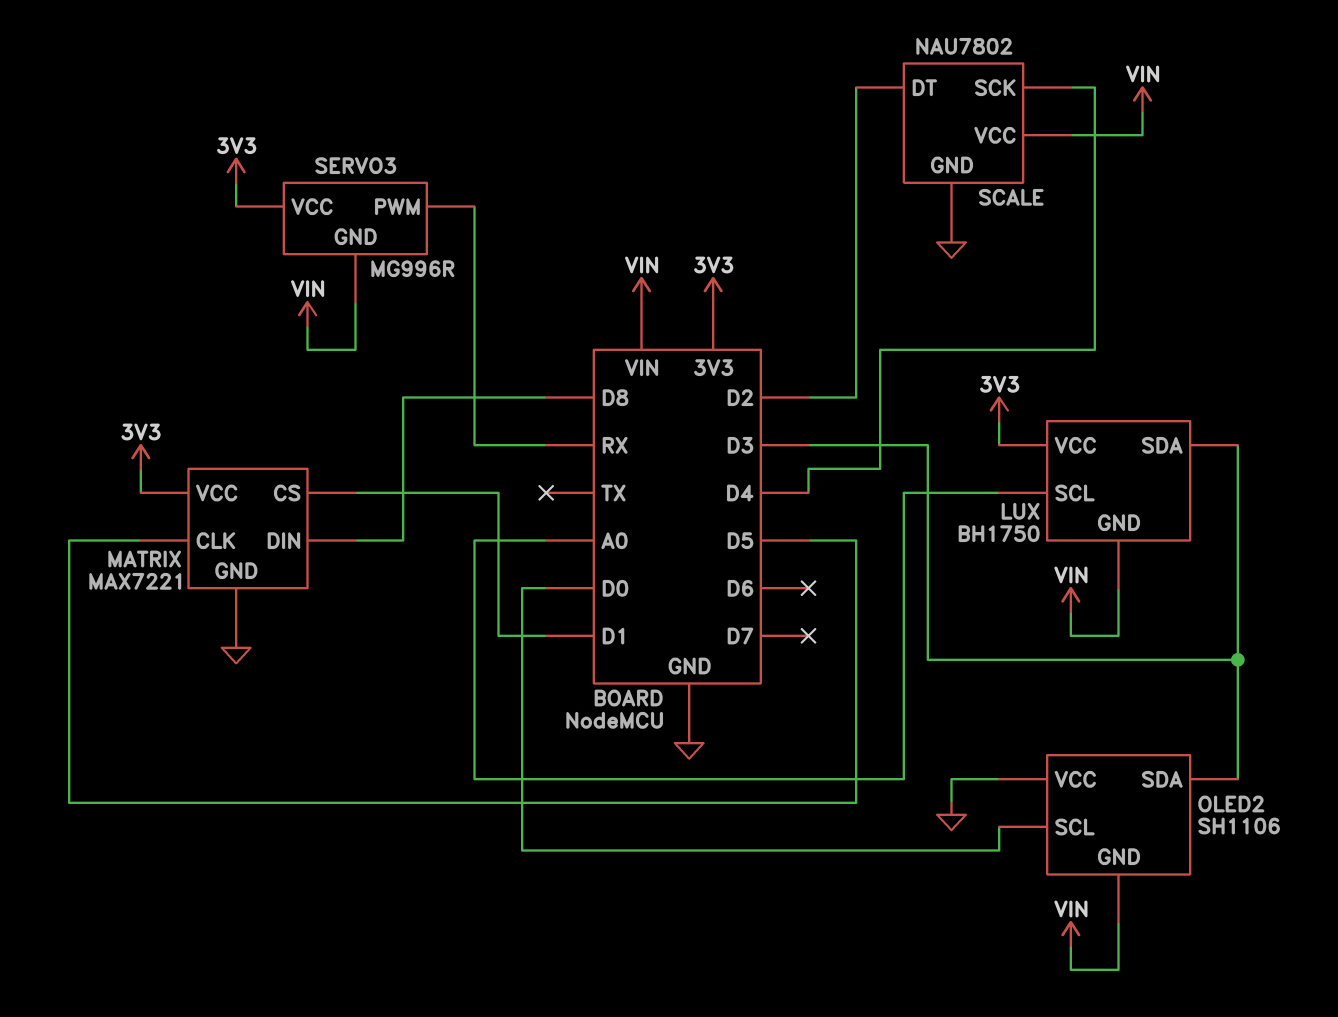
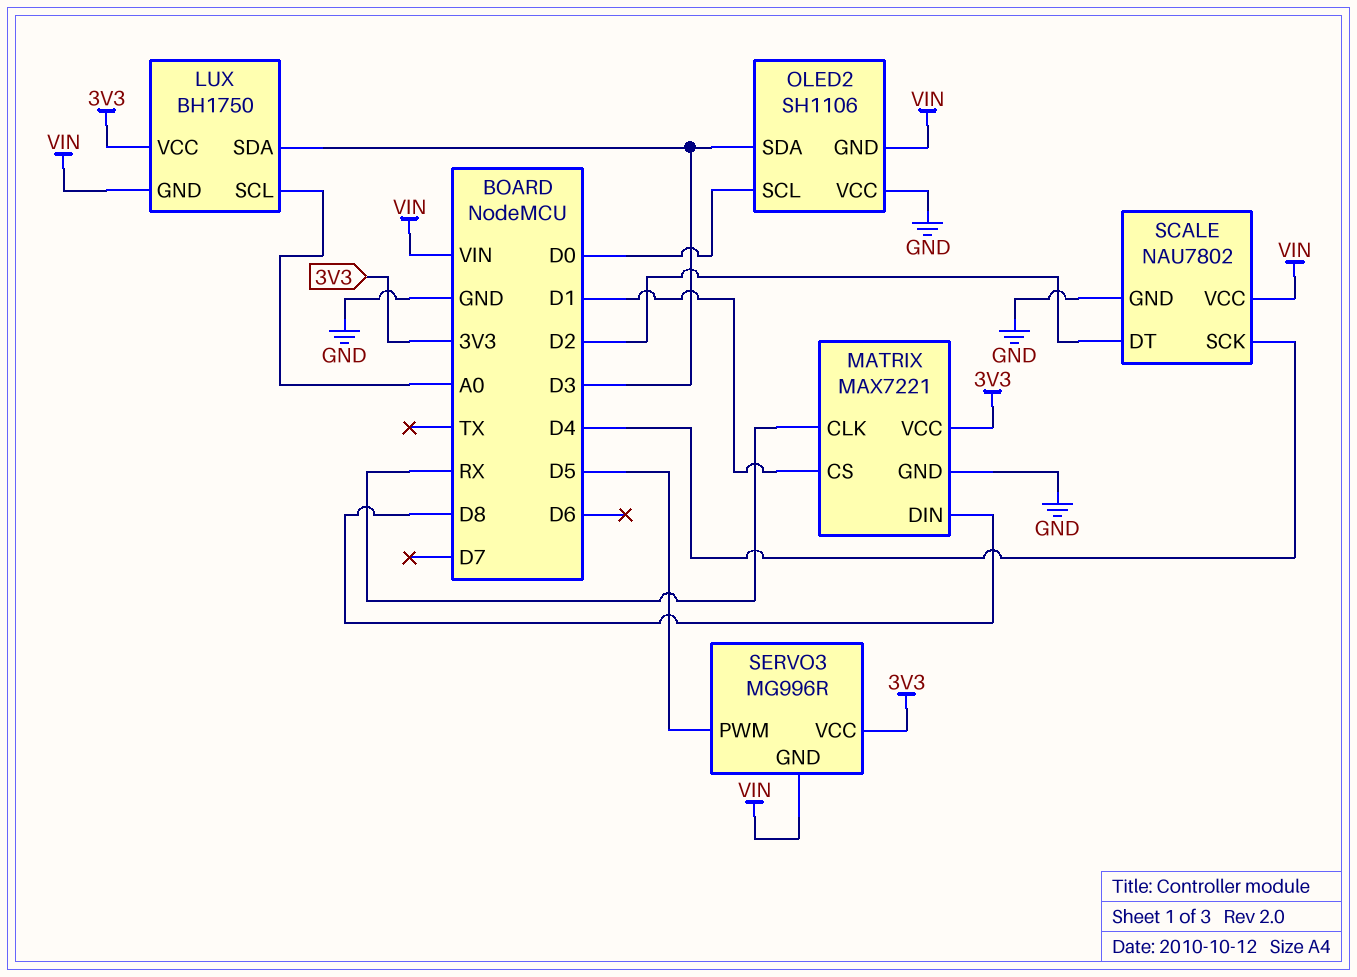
MATRIX pin CLK: D5 -> RX
SERVO3 pin PWM: RX -> D5

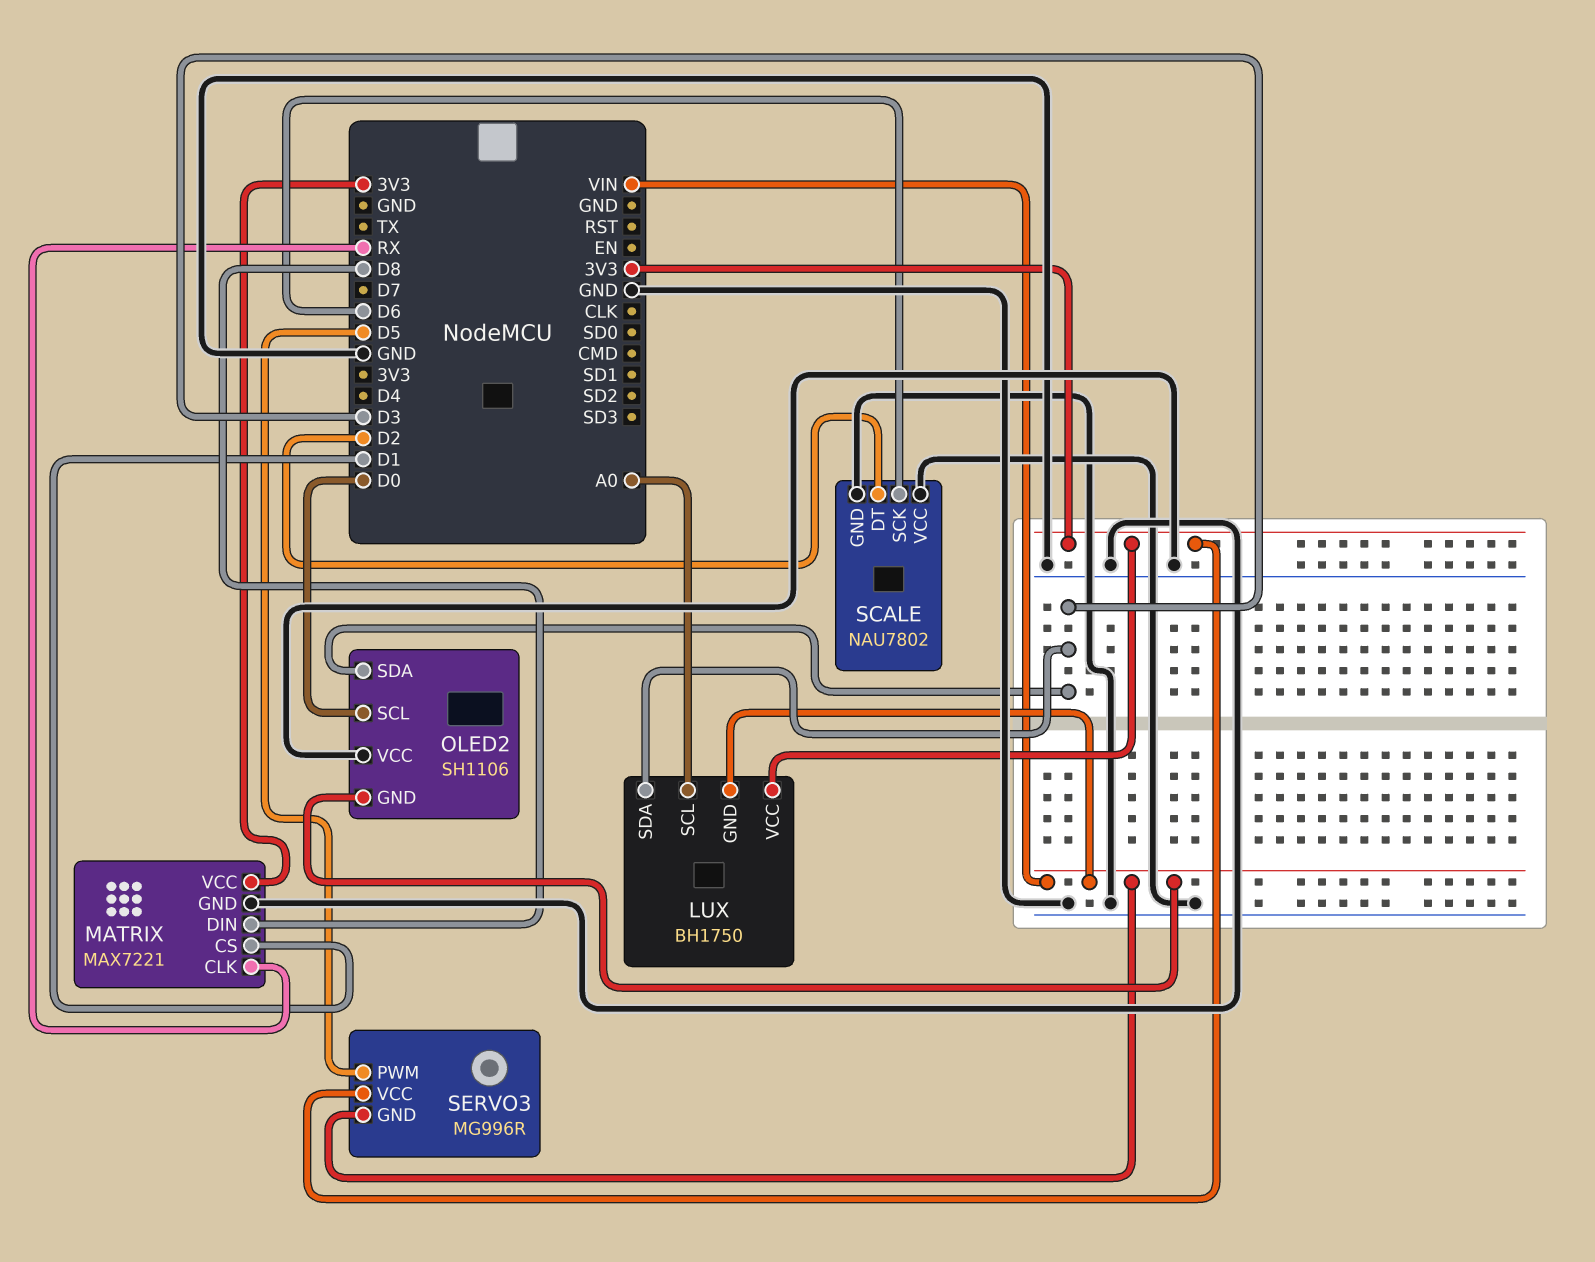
SCALE pin SCK: D4 -> D6
SCALE pin VCC: VIN -> GND

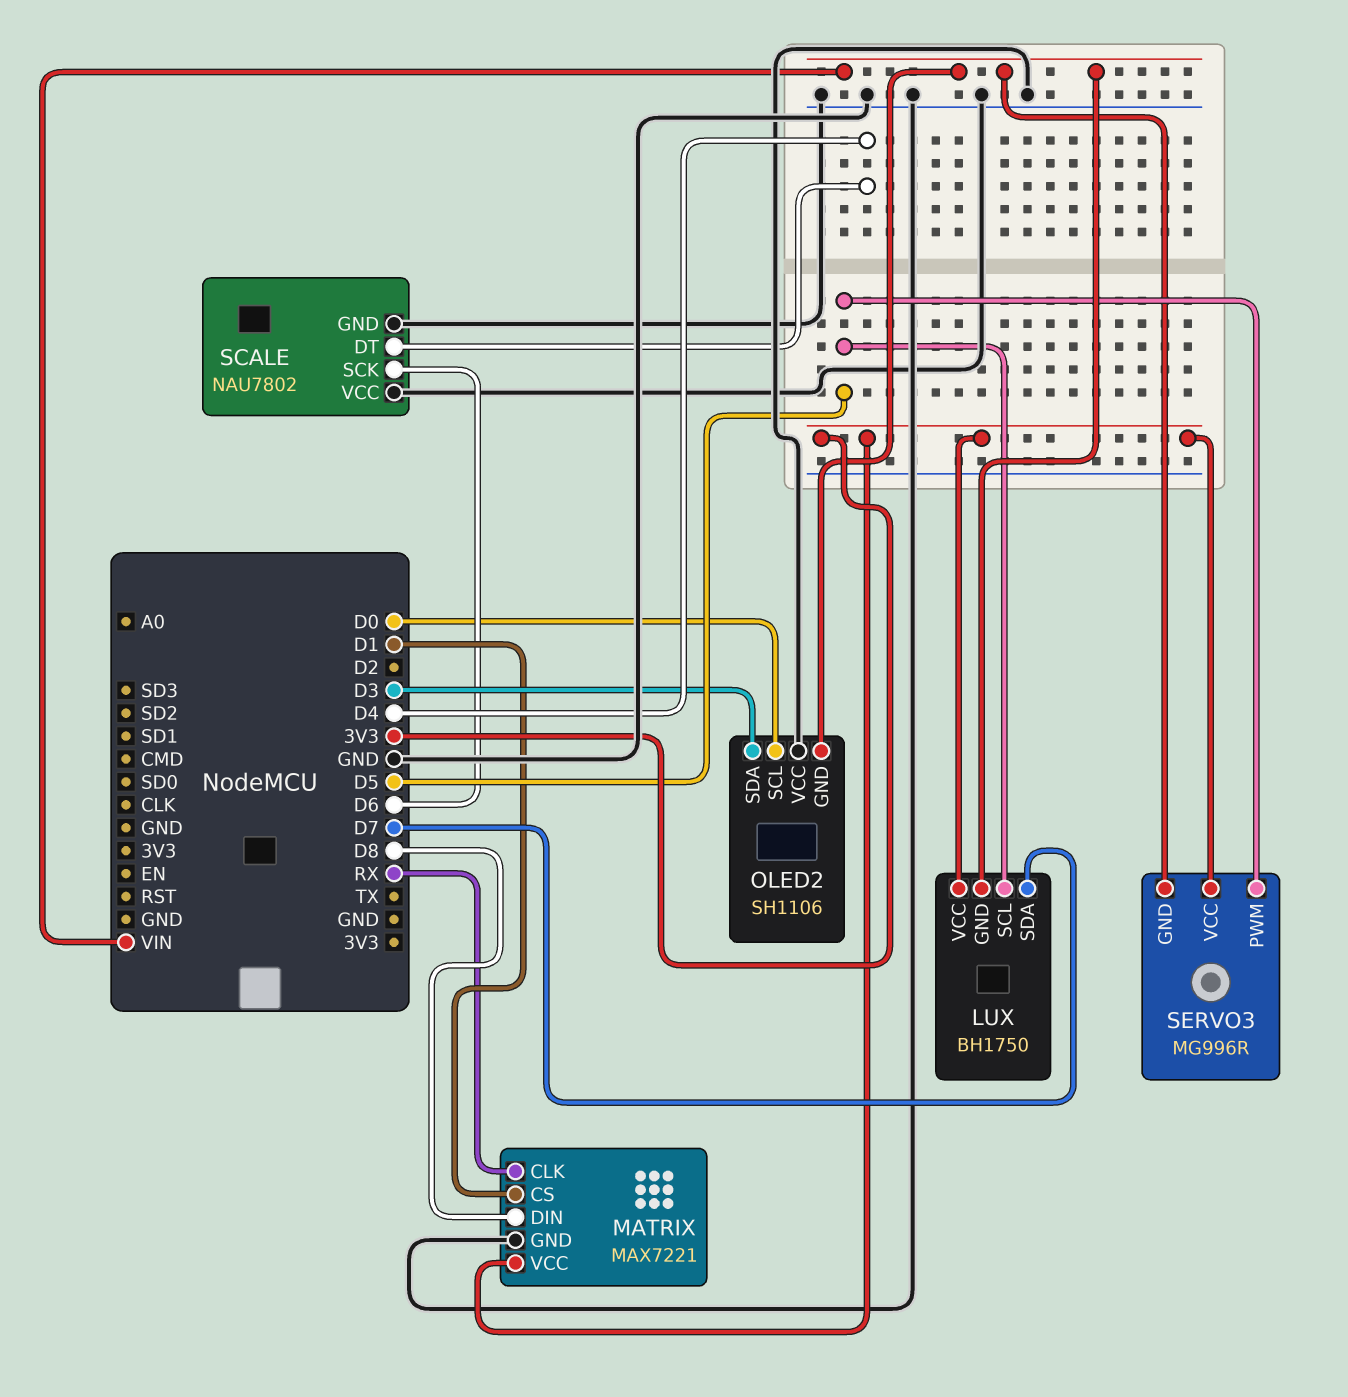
LUX pin SCL: A0 -> D5
LUX pin SDA: D3 -> D7
SCALE pin DT: D2 -> D4

